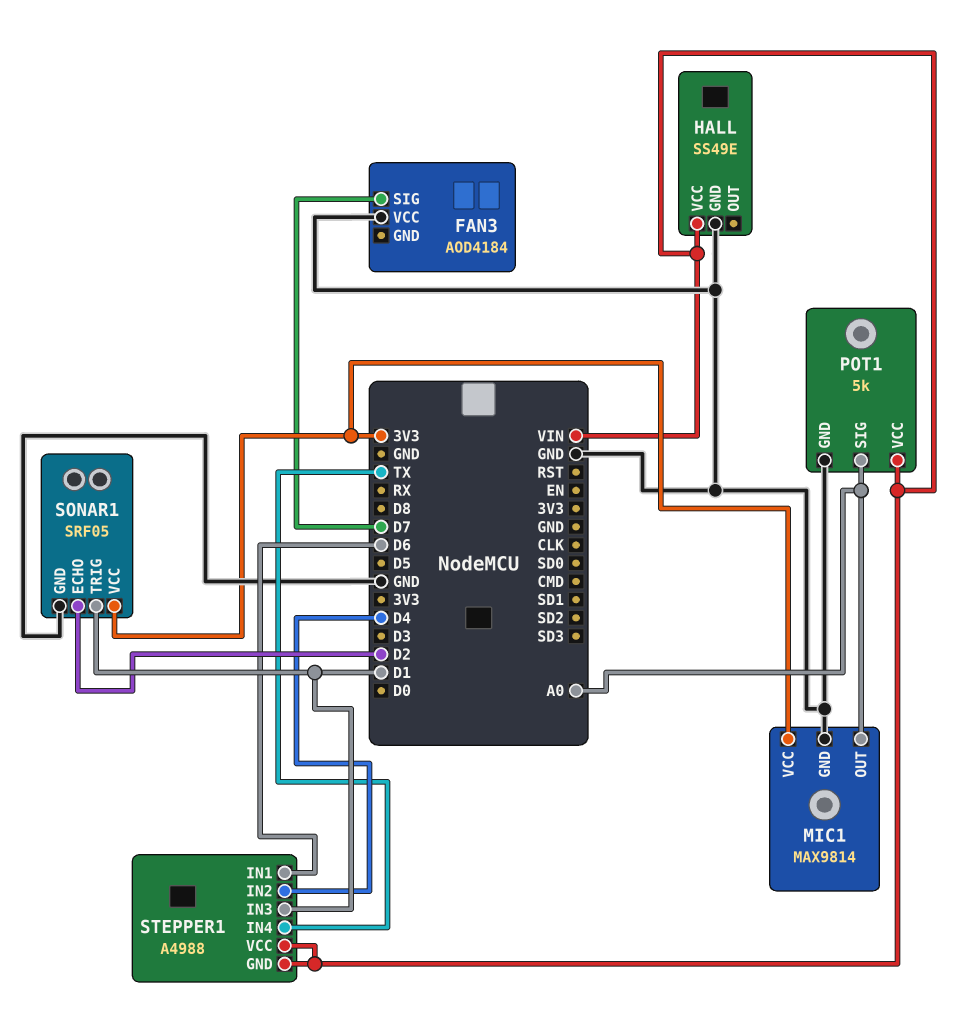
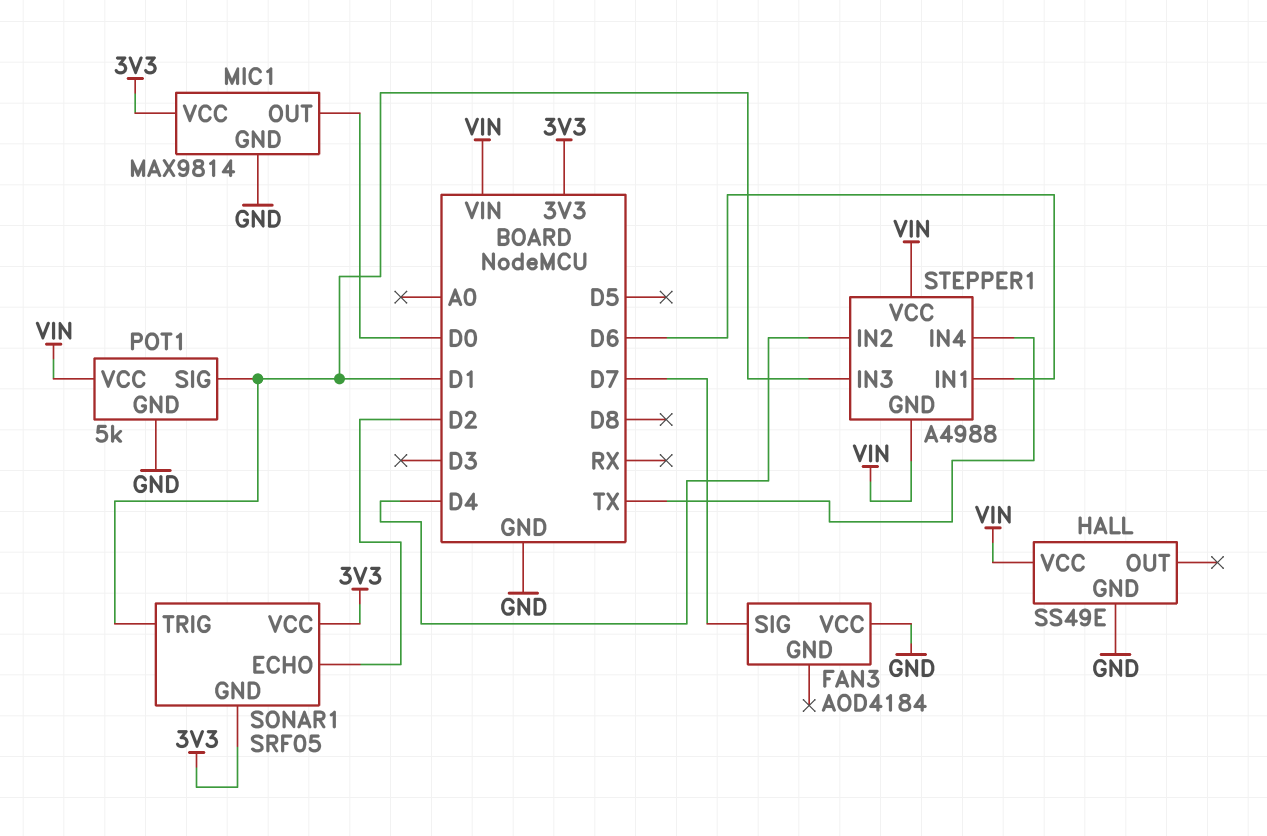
MIC1 pin OUT: A0 -> D0
POT1 pin SIG: A0 -> D1
SONAR1 pin GND: GND -> 3V3

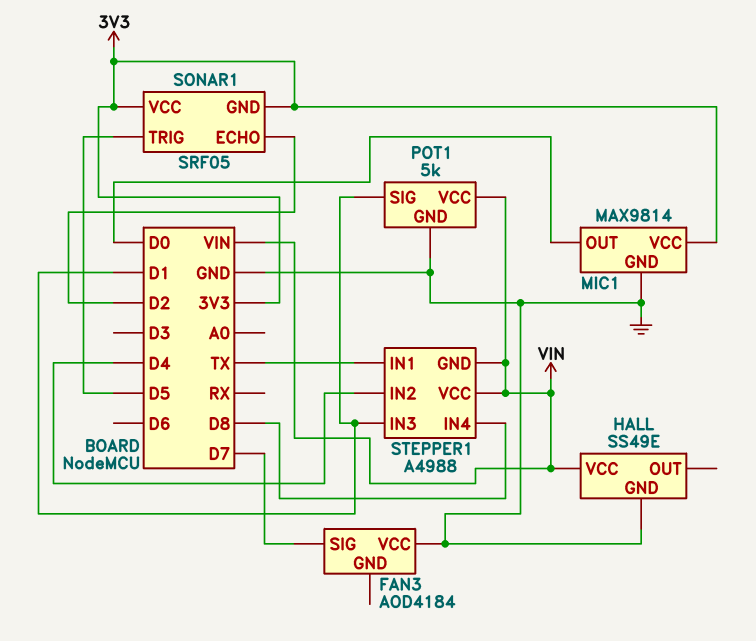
SONAR1 pin TRIG: D1 -> D5
STEPPER1 pin IN1: D6 -> TX
STEPPER1 pin IN4: TX -> D8

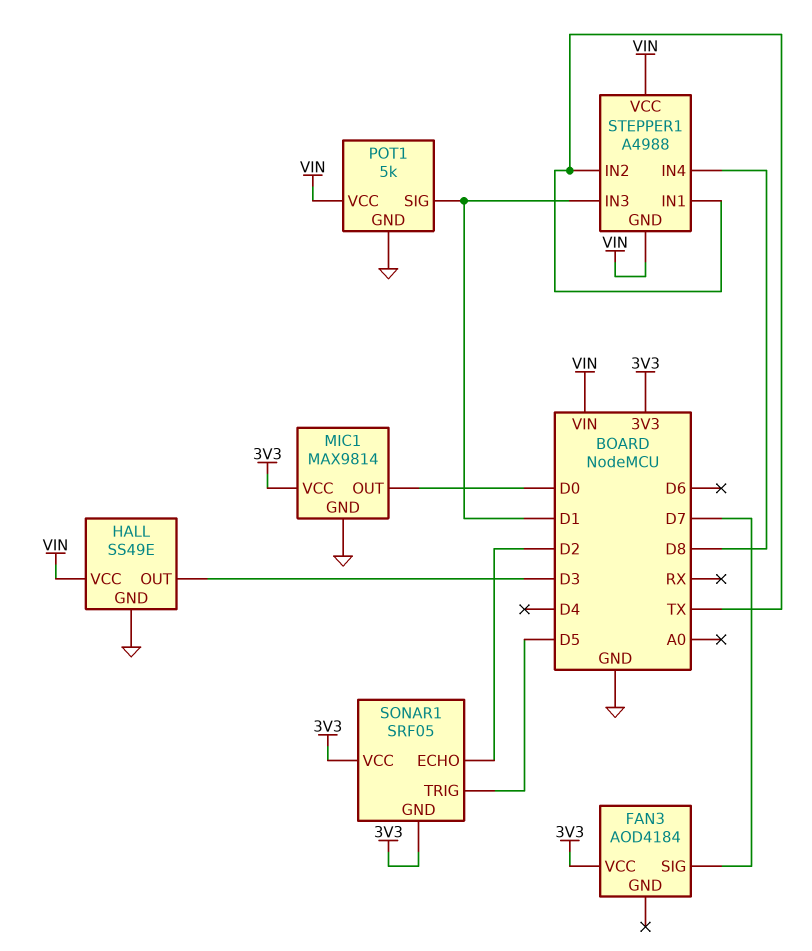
FAN3 pin VCC: GND -> 3V3
HALL pin OUT: none -> D3
STEPPER1 pin IN2: D4 -> TX

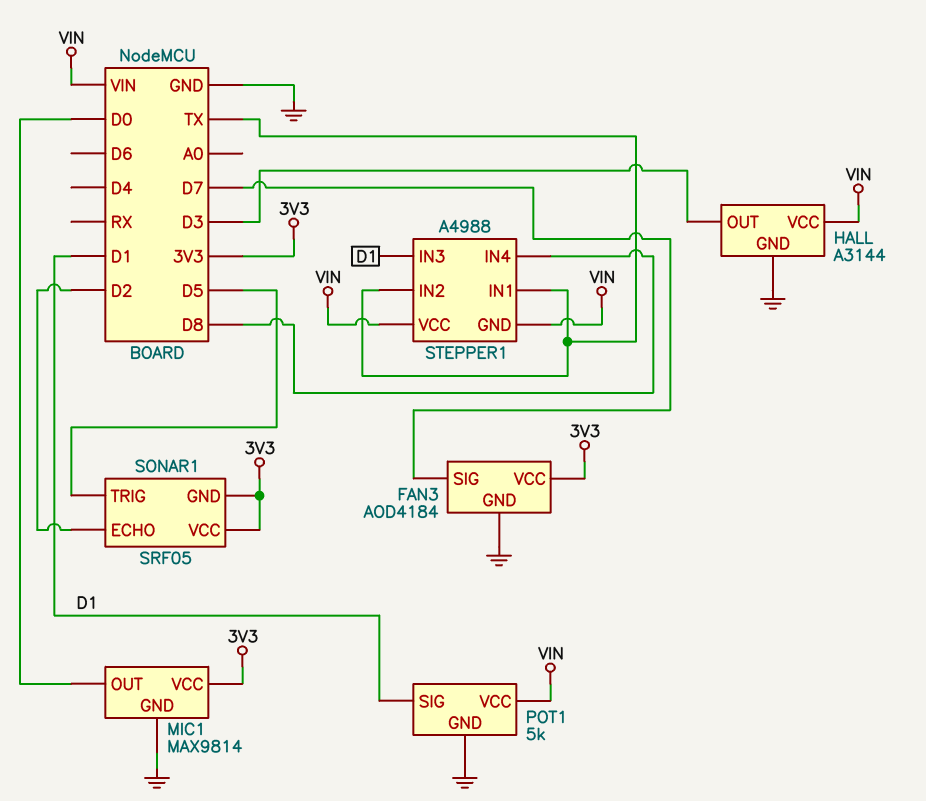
FAN3 pin GND: none -> GND
HALL: SS49E -> A3144

